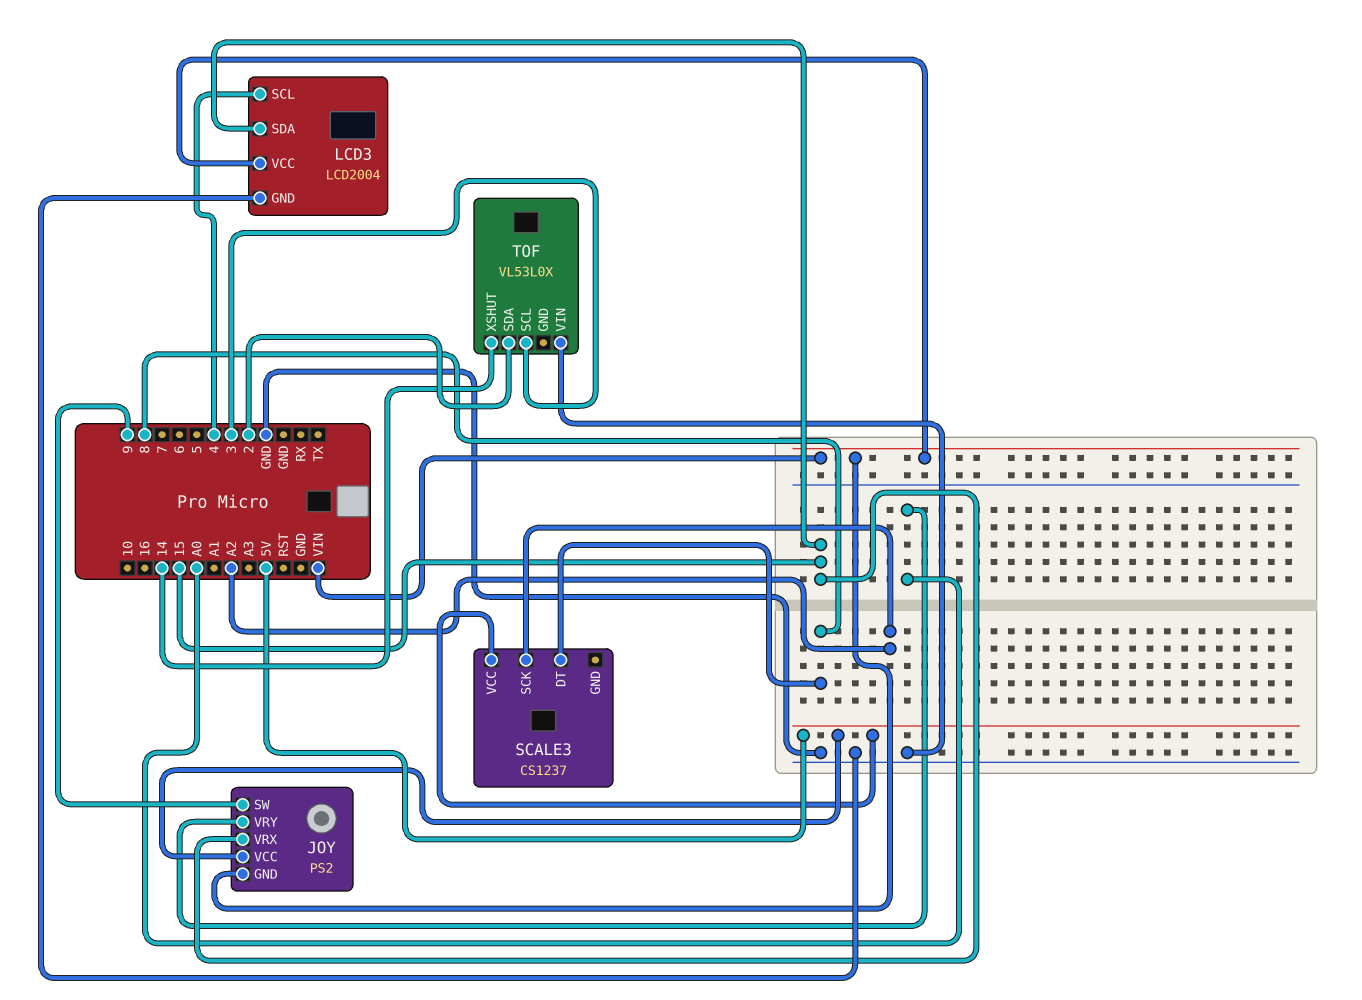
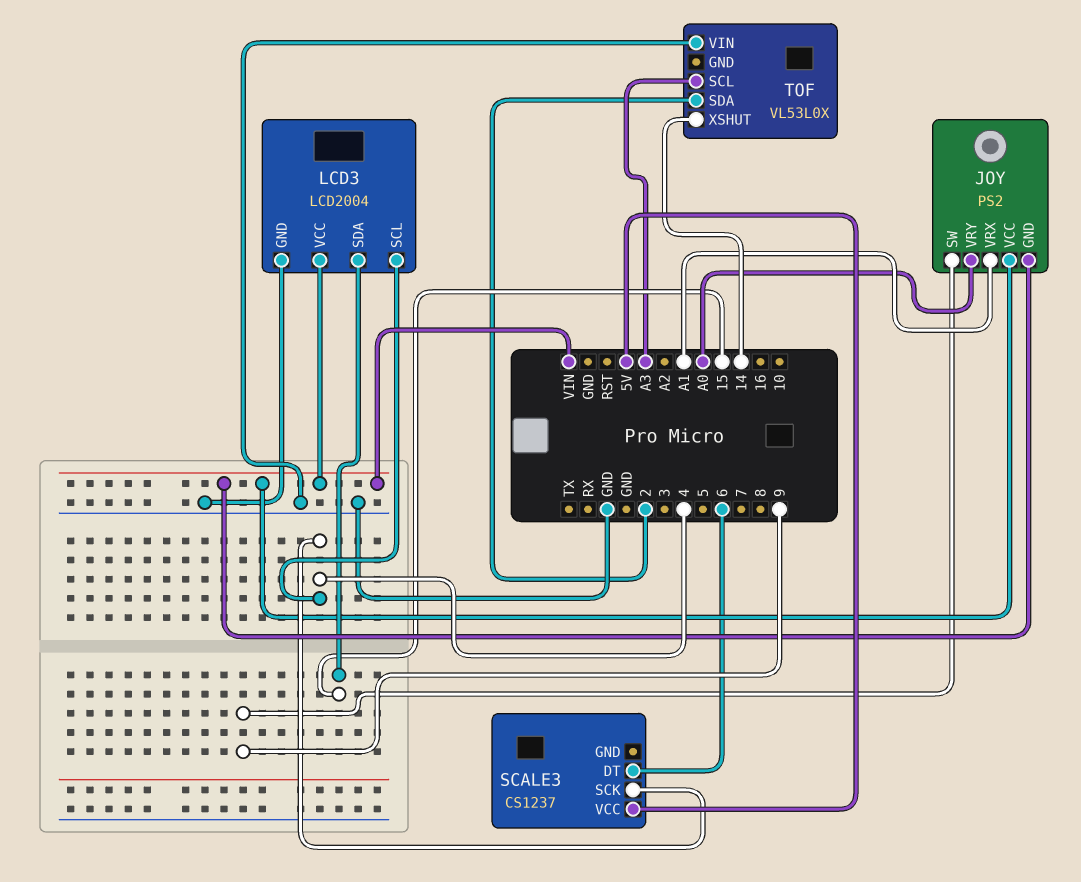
JOY pin VCC: 5V -> VIN
JOY pin VRX: 15 -> A1
SCALE3 pin DT: 8 -> 6
SCALE3 pin SCK: A2 -> 4
TOF pin SCL: 3 -> A3

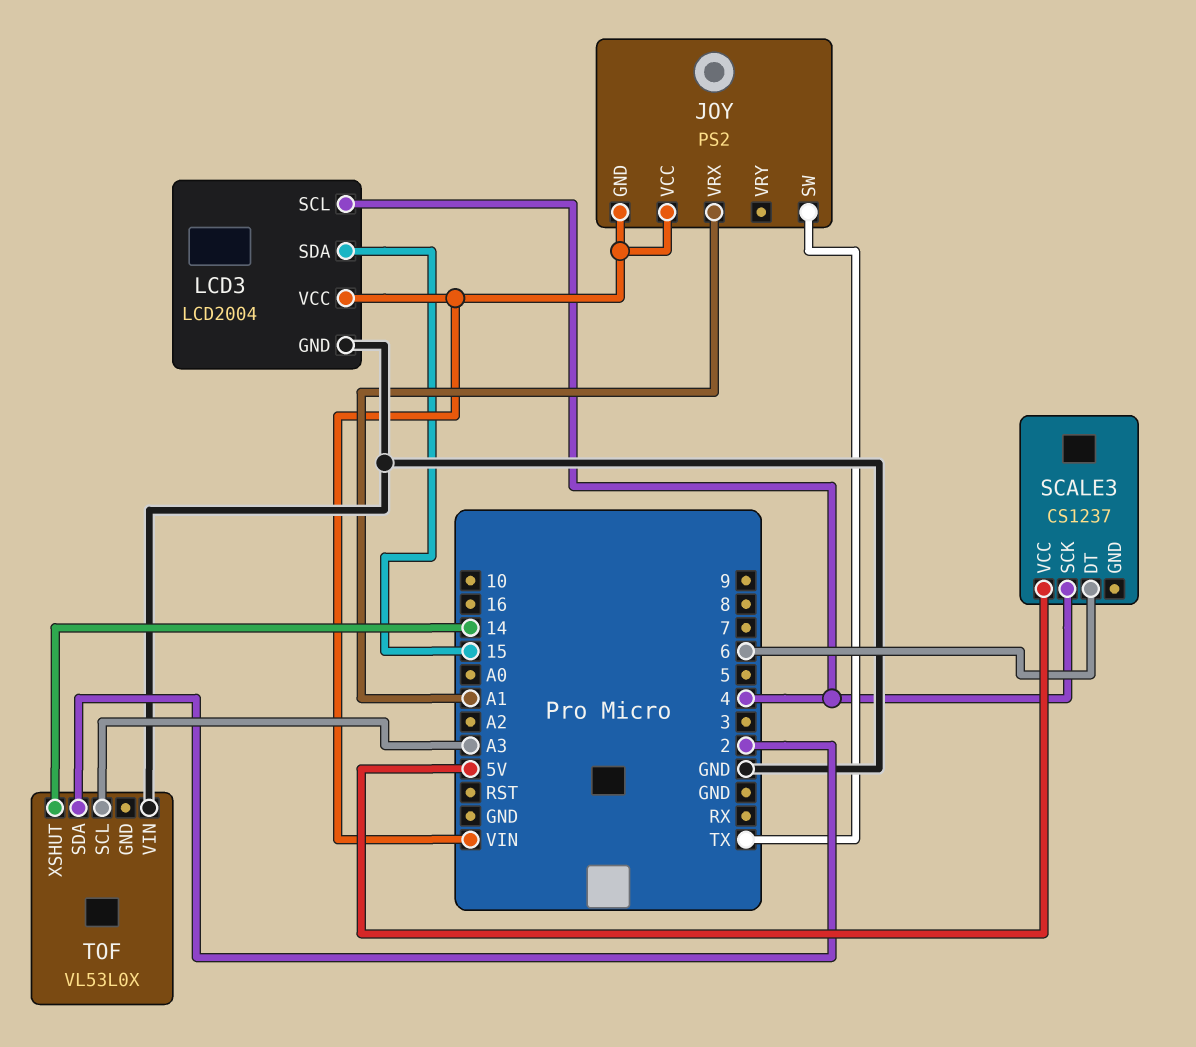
JOY pin SW: 9 -> TX
JOY pin VRY: A0 -> none

